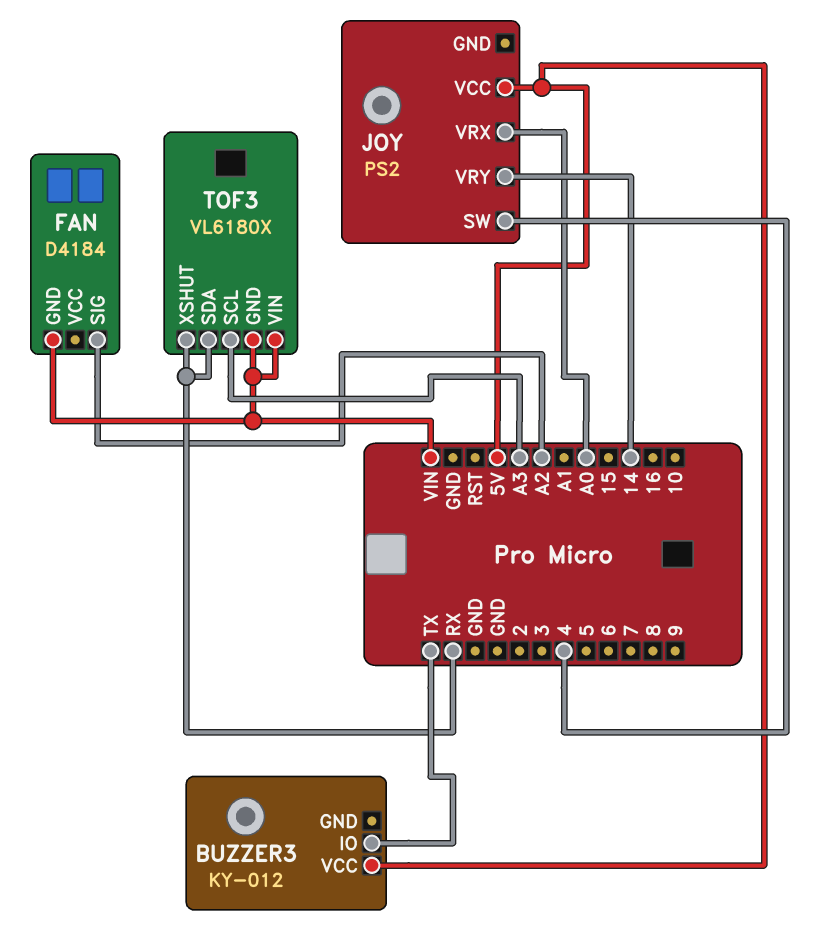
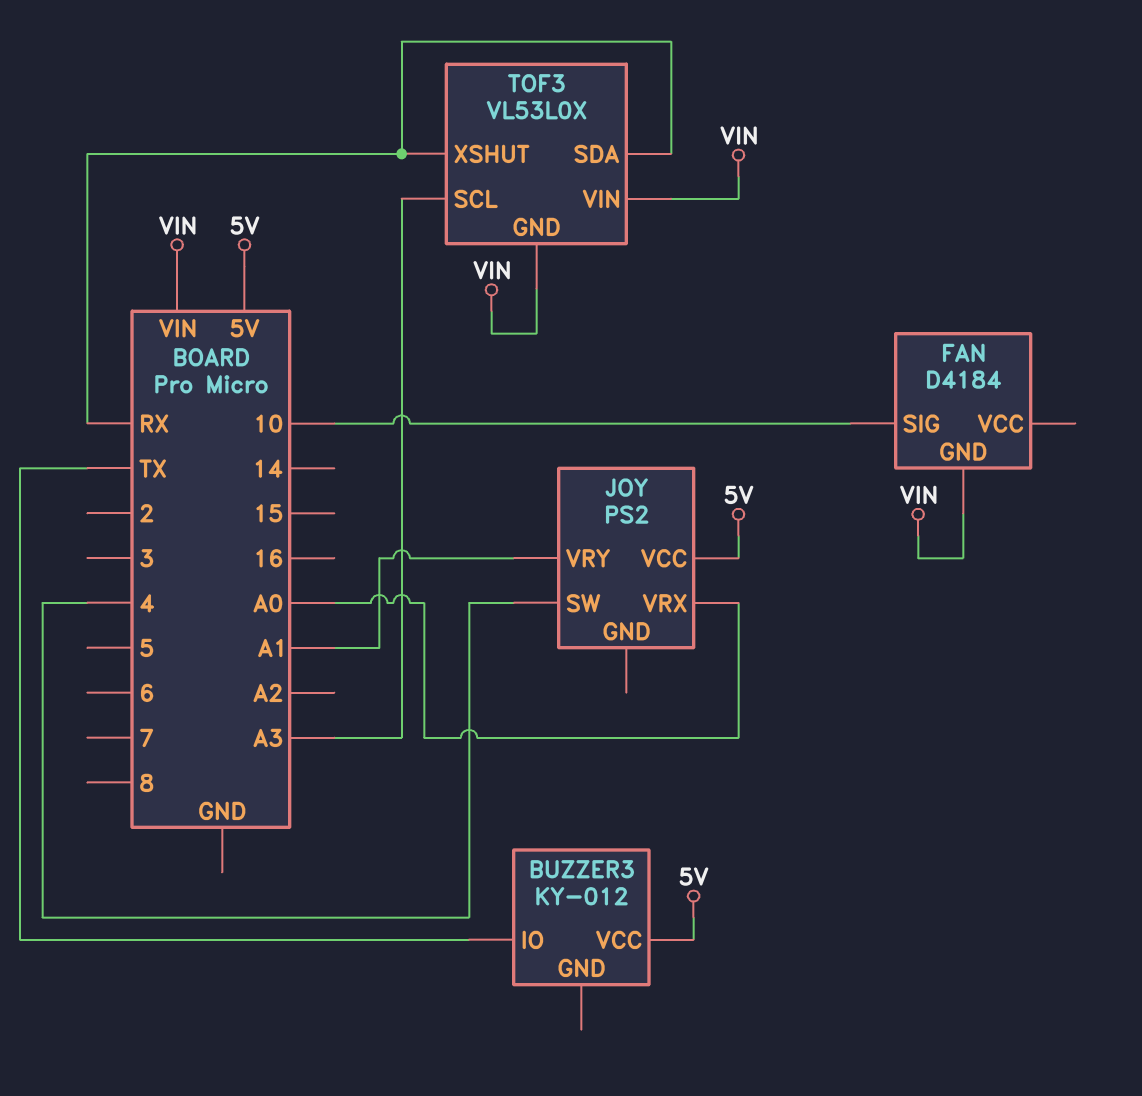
FAN pin SIG: A2 -> 10
JOY pin VRY: 14 -> A1
TOF3: VL6180X -> VL53L0X

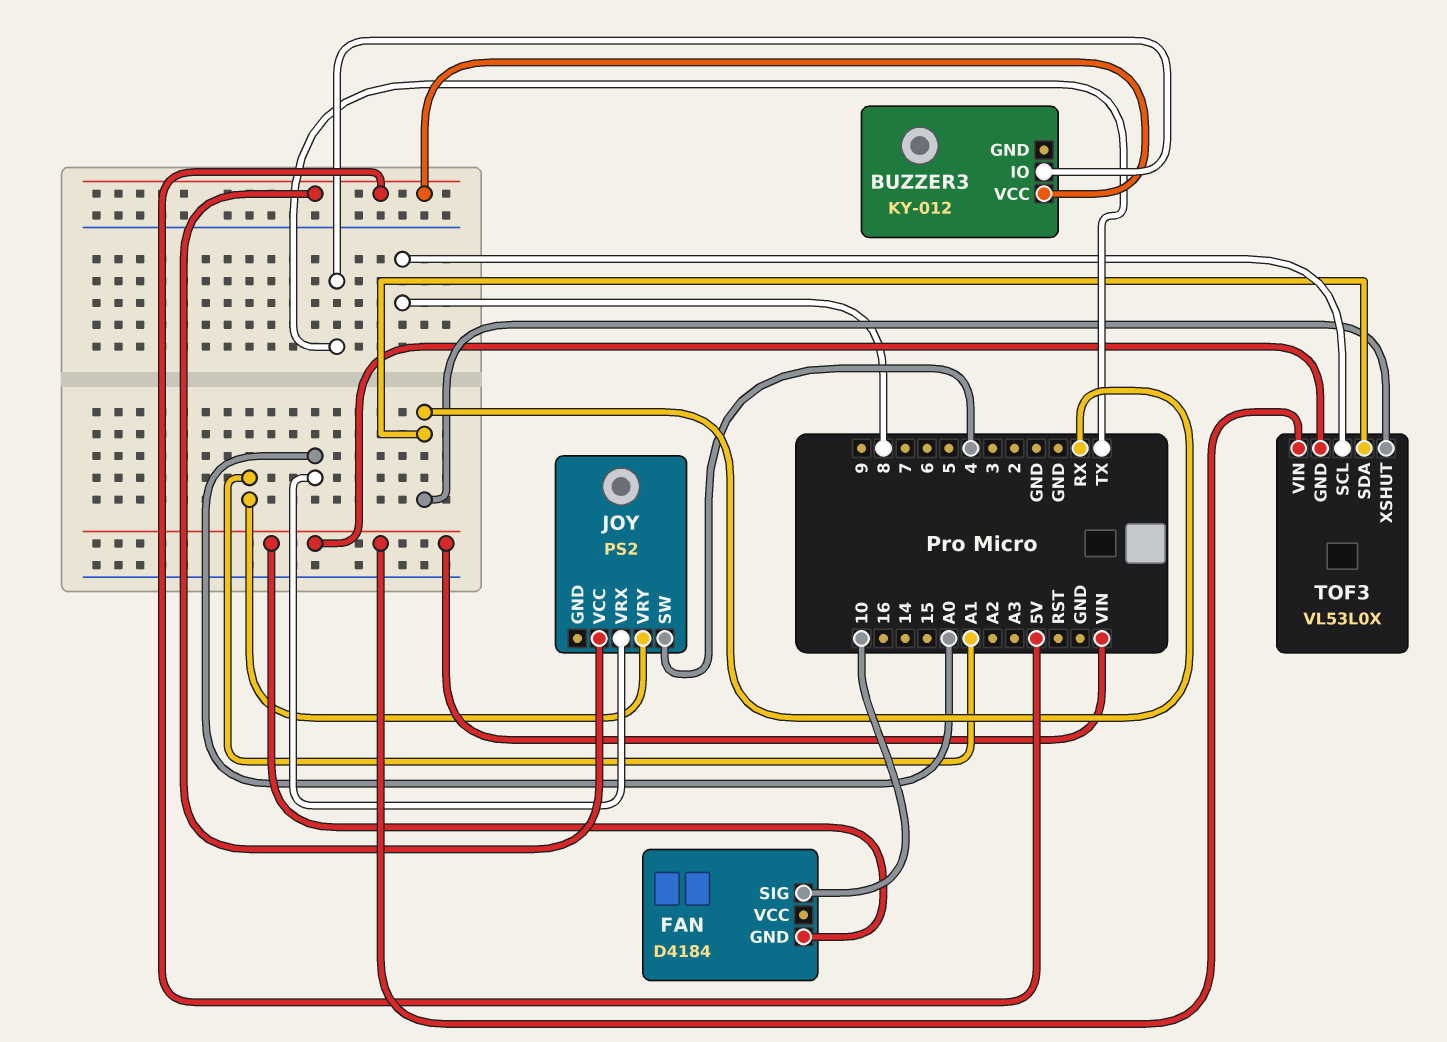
TOF3 pin SCL: A3 -> 8

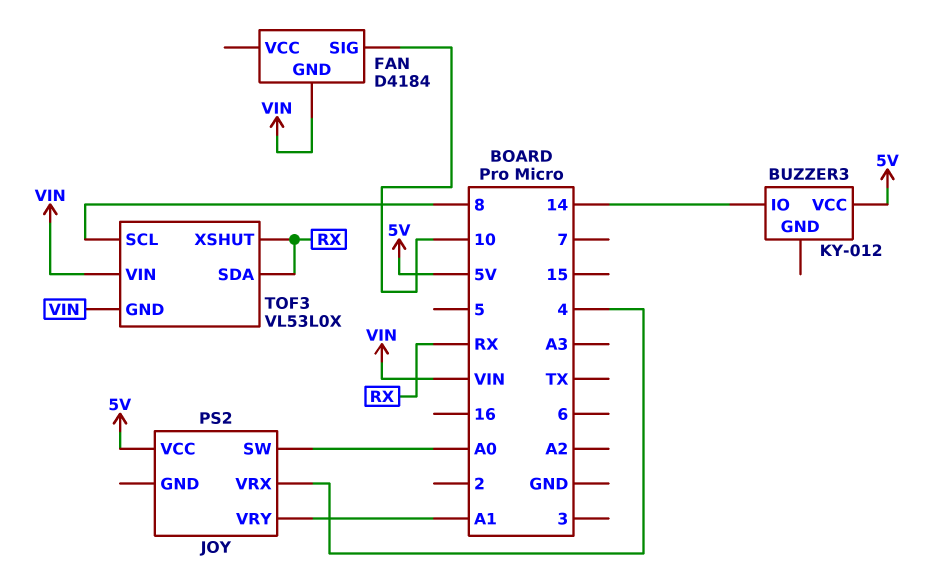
BUZZER3 pin IO: TX -> 14
JOY pin SW: 4 -> A0
JOY pin VRX: A0 -> 4

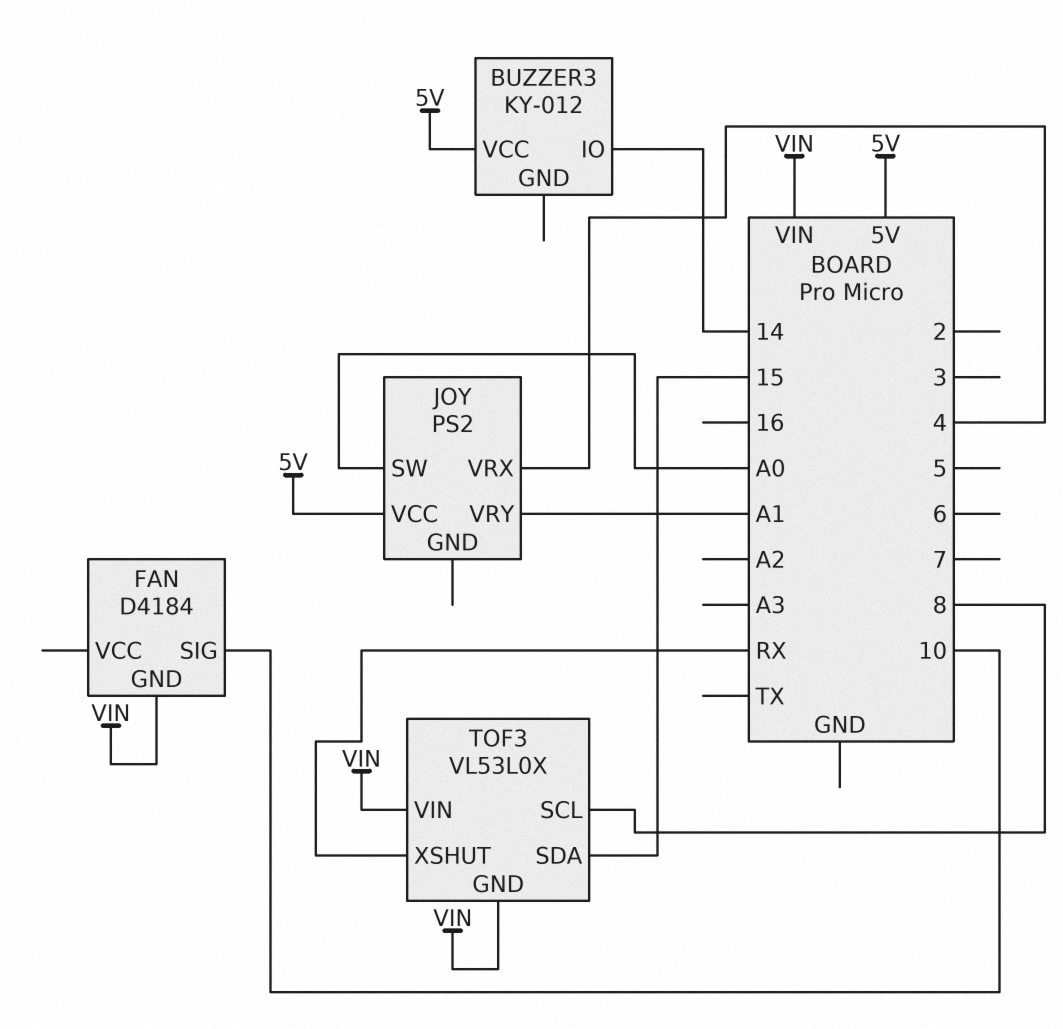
TOF3 pin SDA: RX -> 15

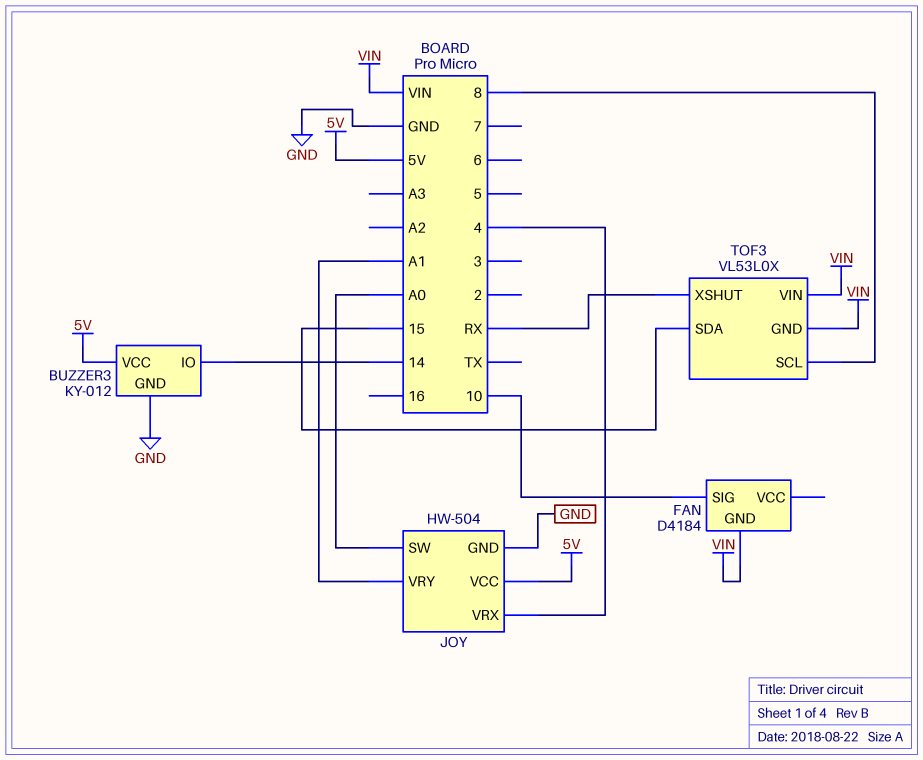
BUZZER3 pin GND: none -> GND
JOY: PS2 -> HW-504
JOY pin GND: none -> GND

